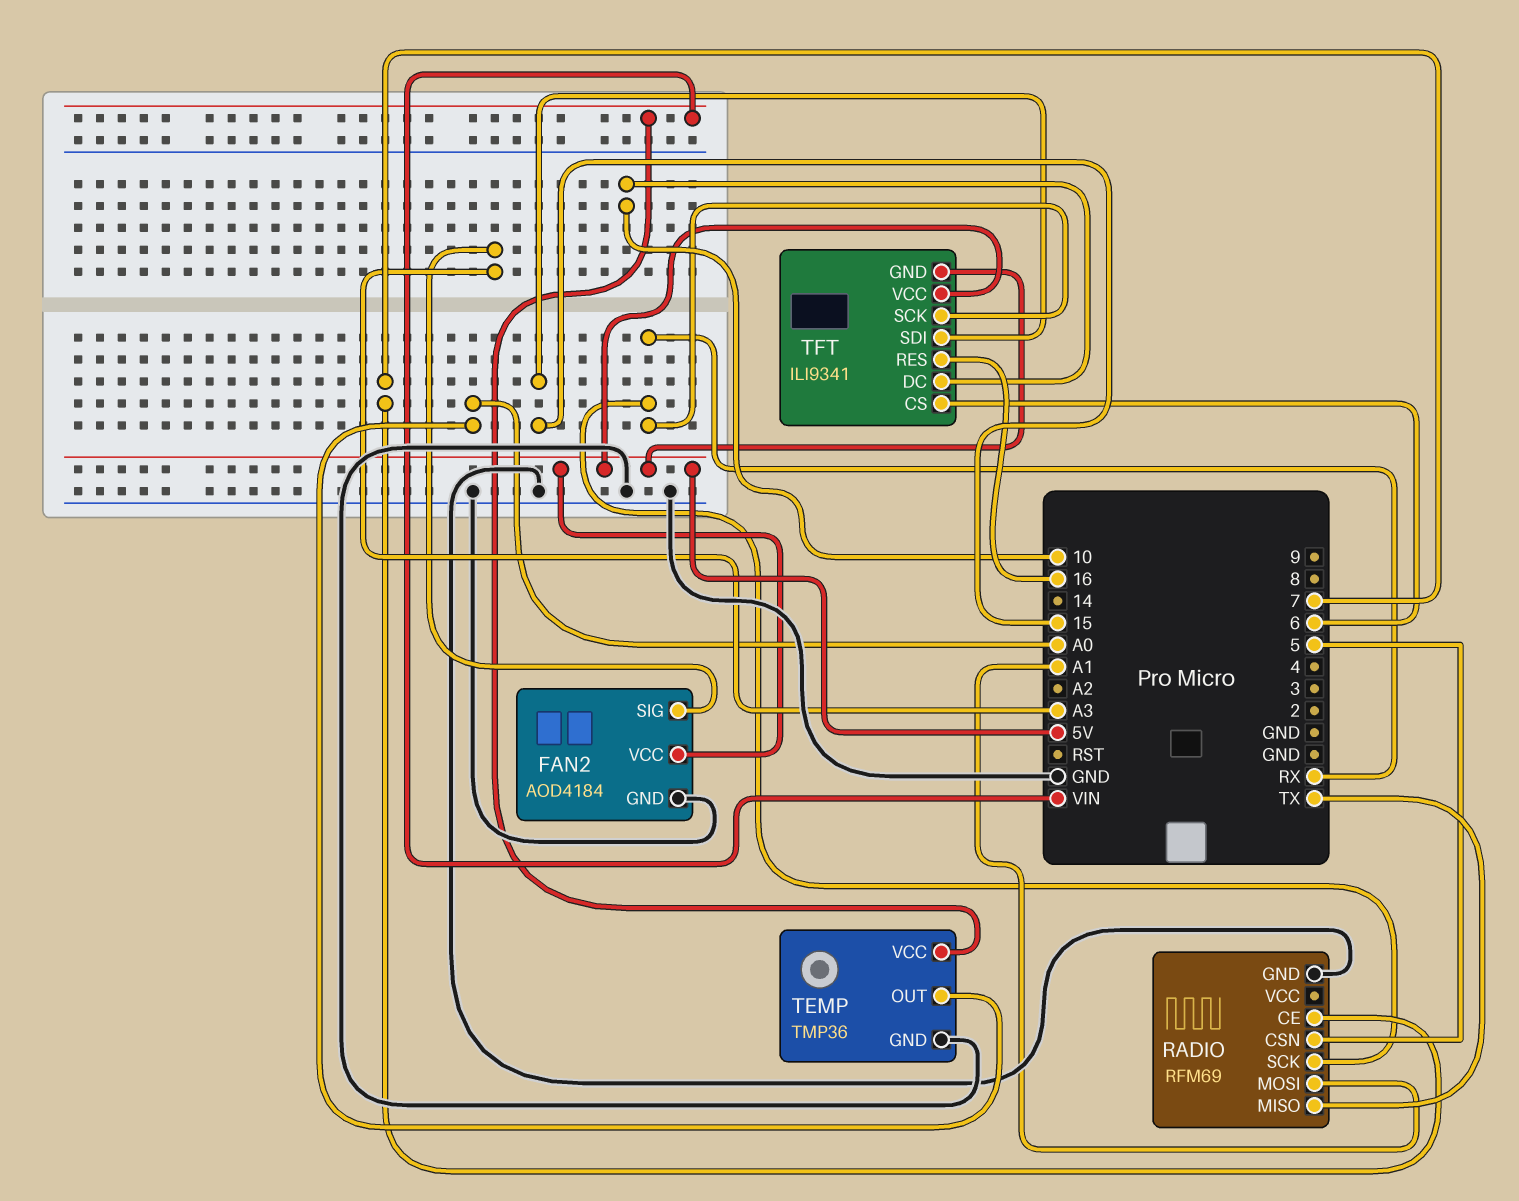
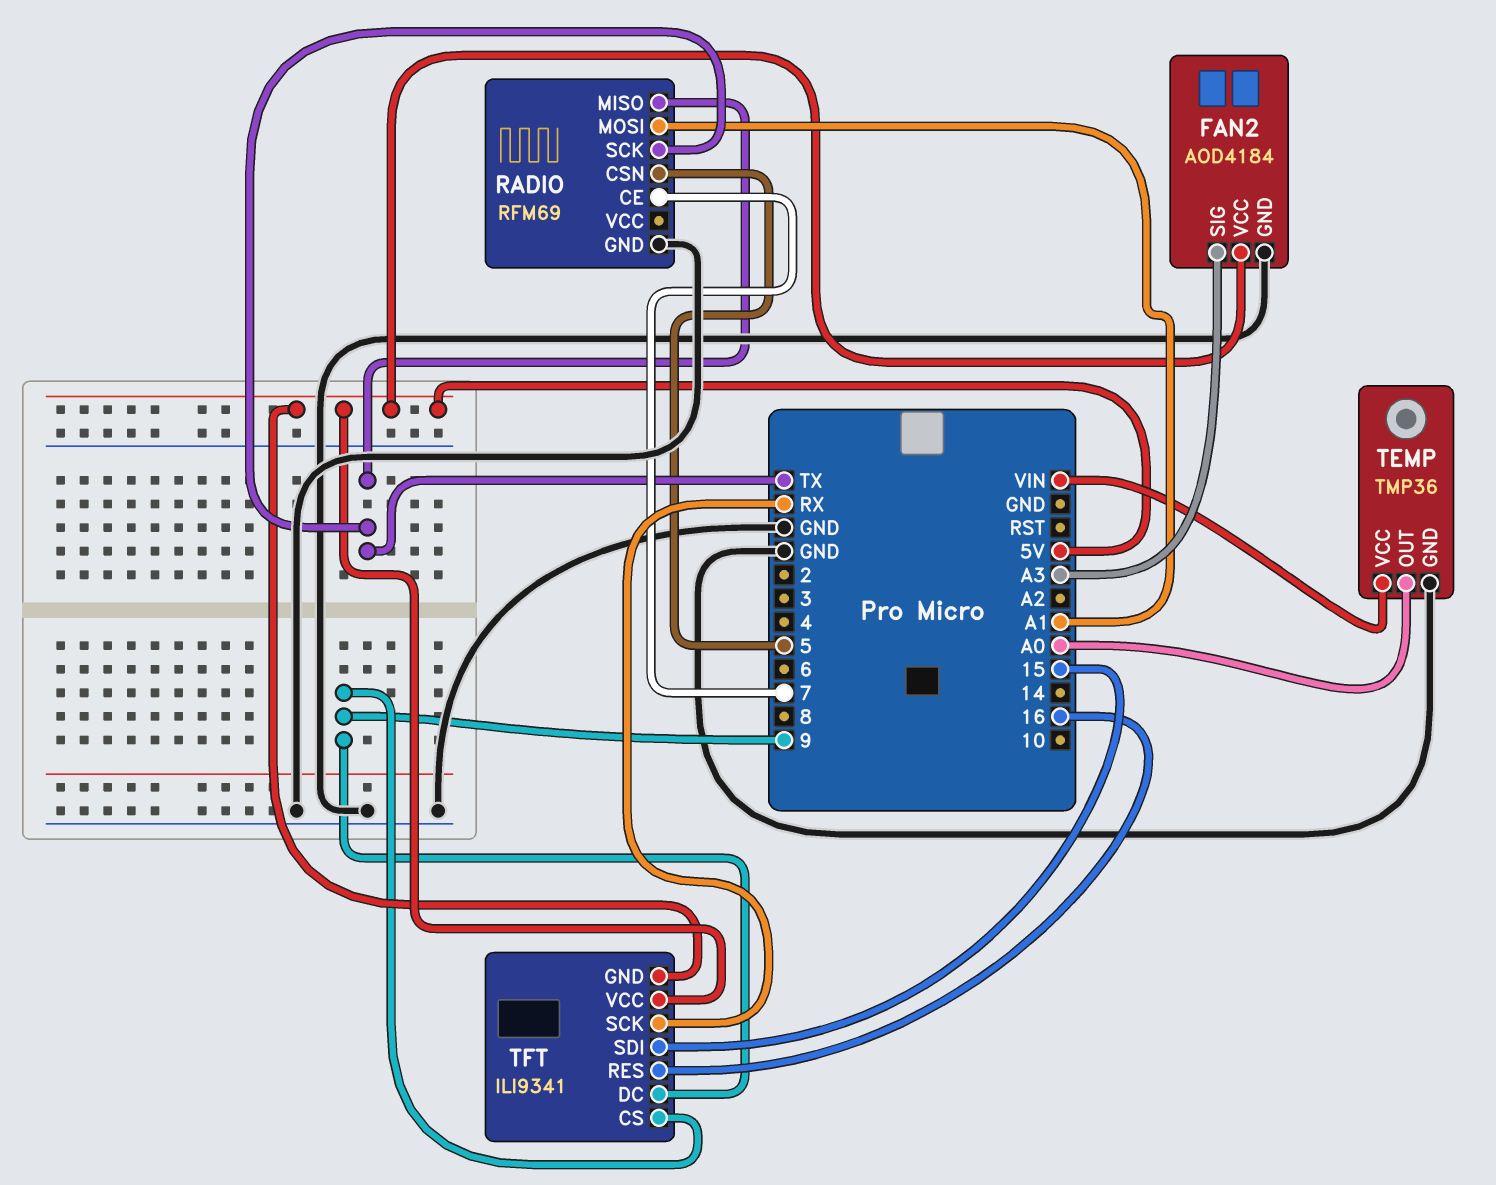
RADIO pin SCK: RX -> TX
TFT pin CS: 6 -> 9
TFT pin DC: 10 -> 9

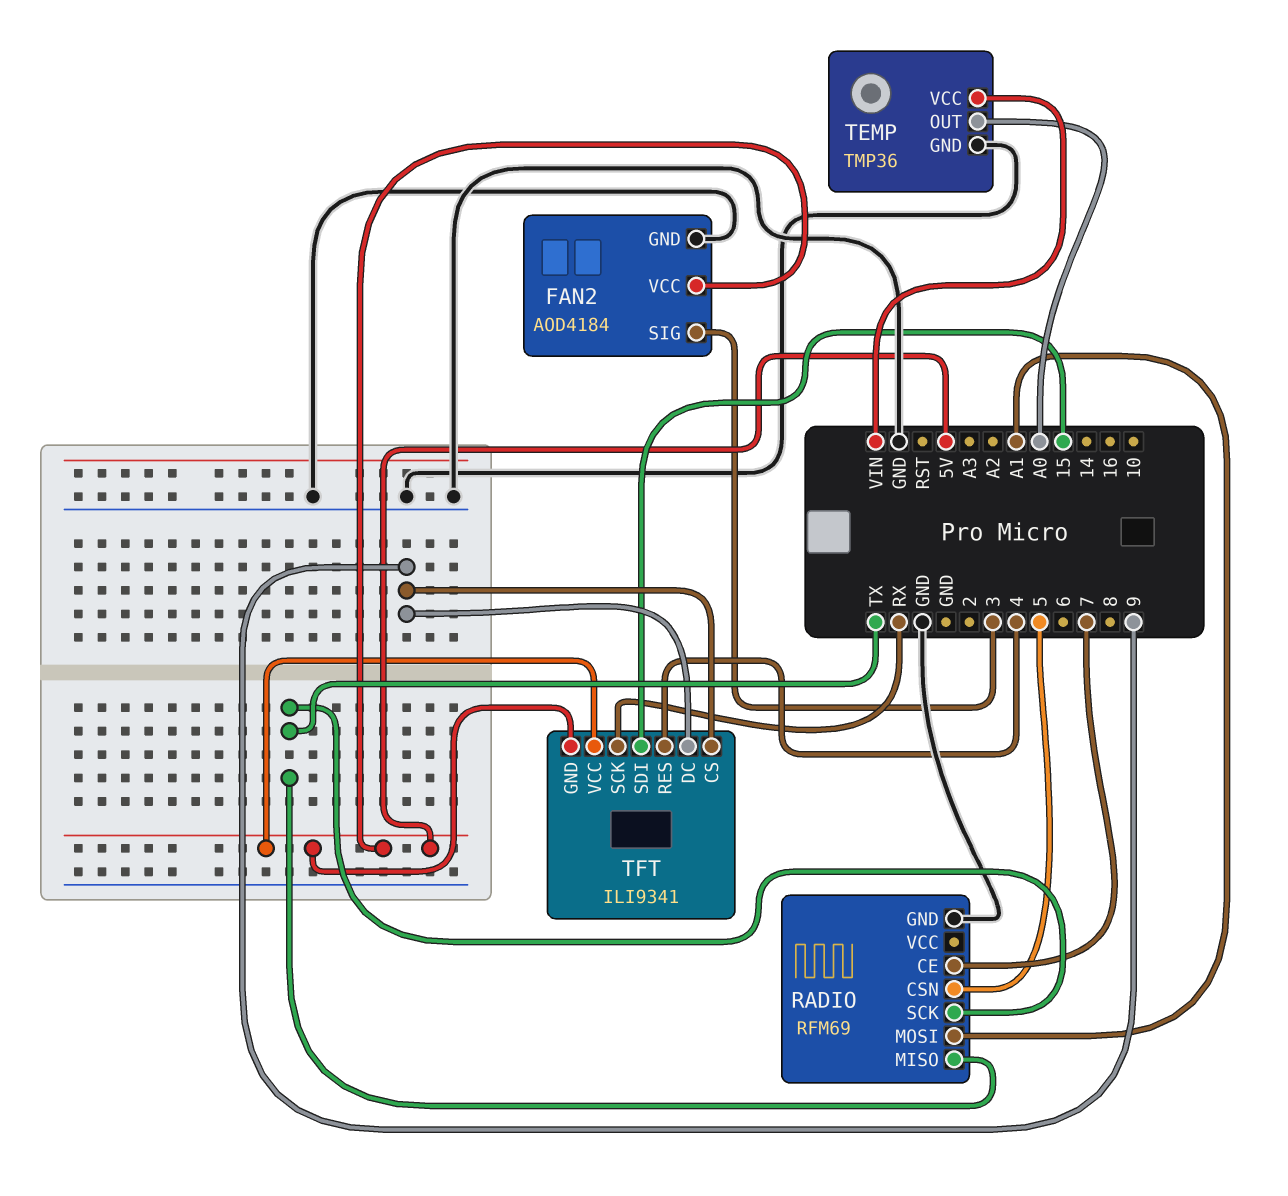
FAN2 pin SIG: A3 -> 3
TFT pin RES: 16 -> 4

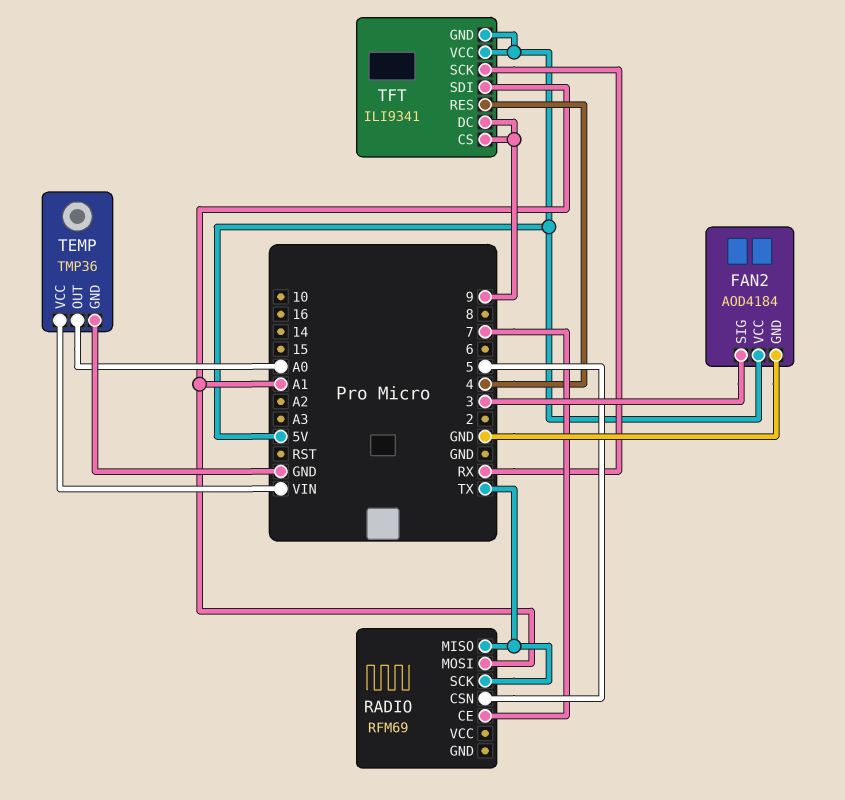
RADIO pin GND: GND -> none
TFT pin SDI: 15 -> A1

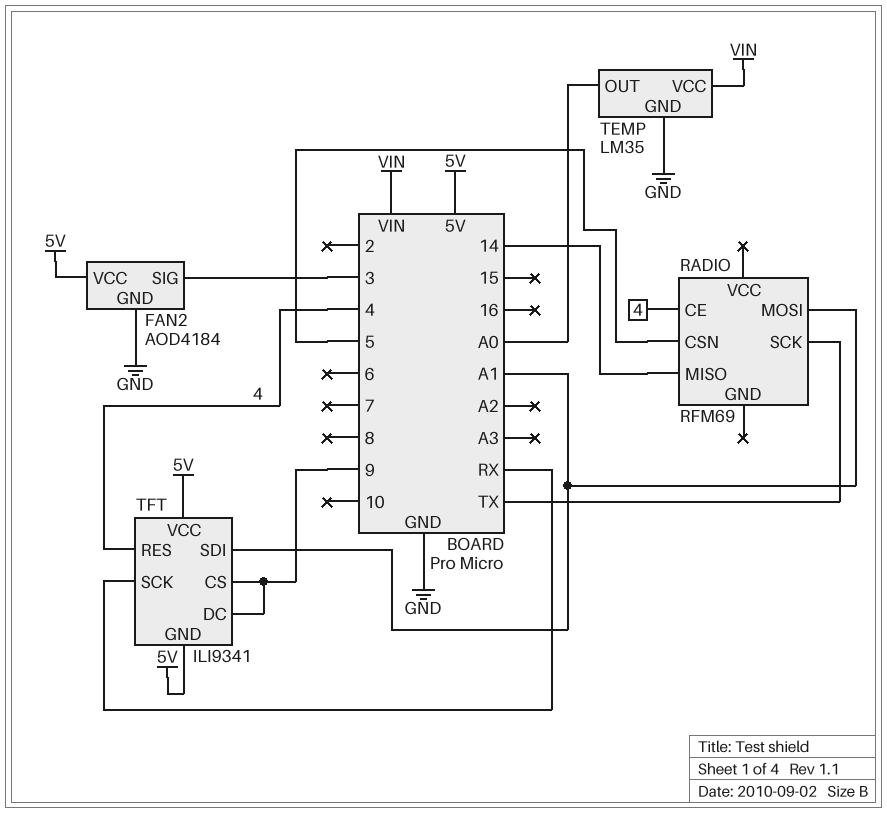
RADIO pin CE: 7 -> 4
RADIO pin MISO: TX -> 14
TEMP: TMP36 -> LM35

